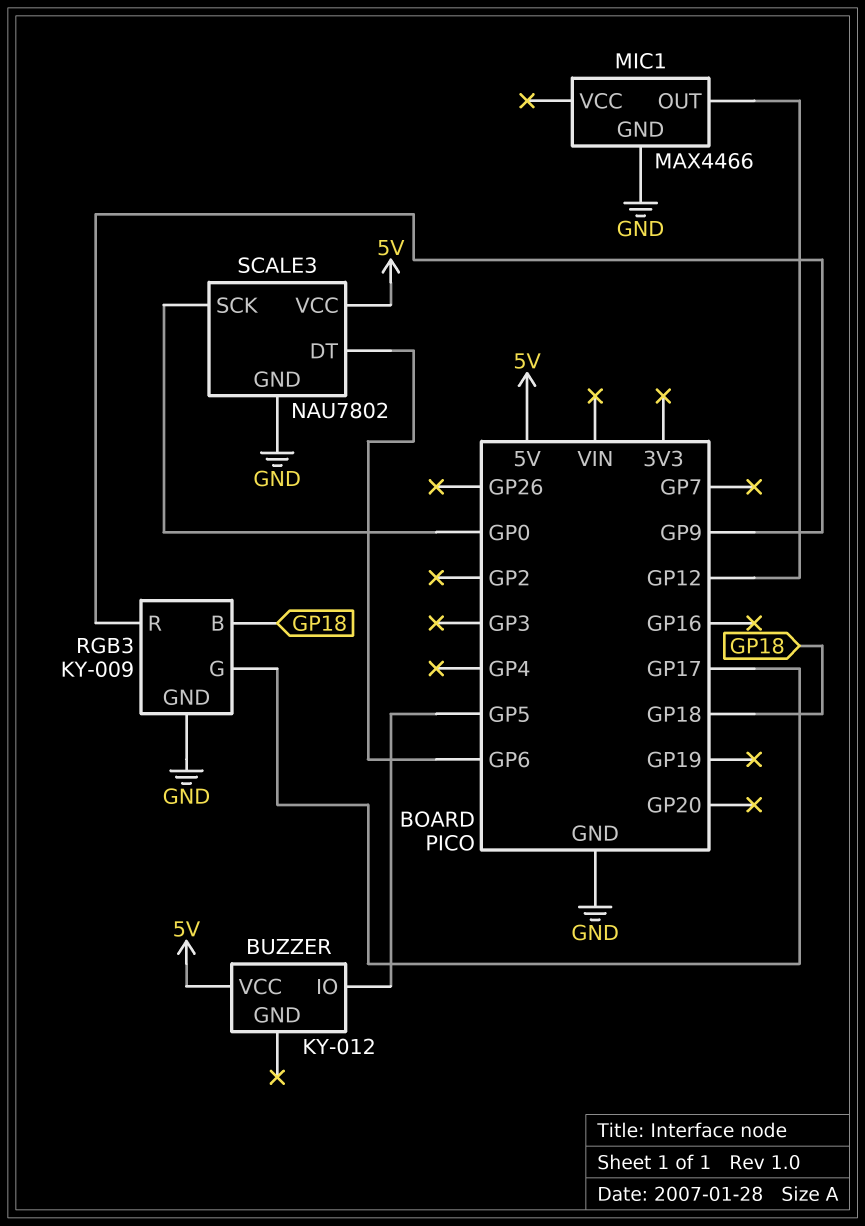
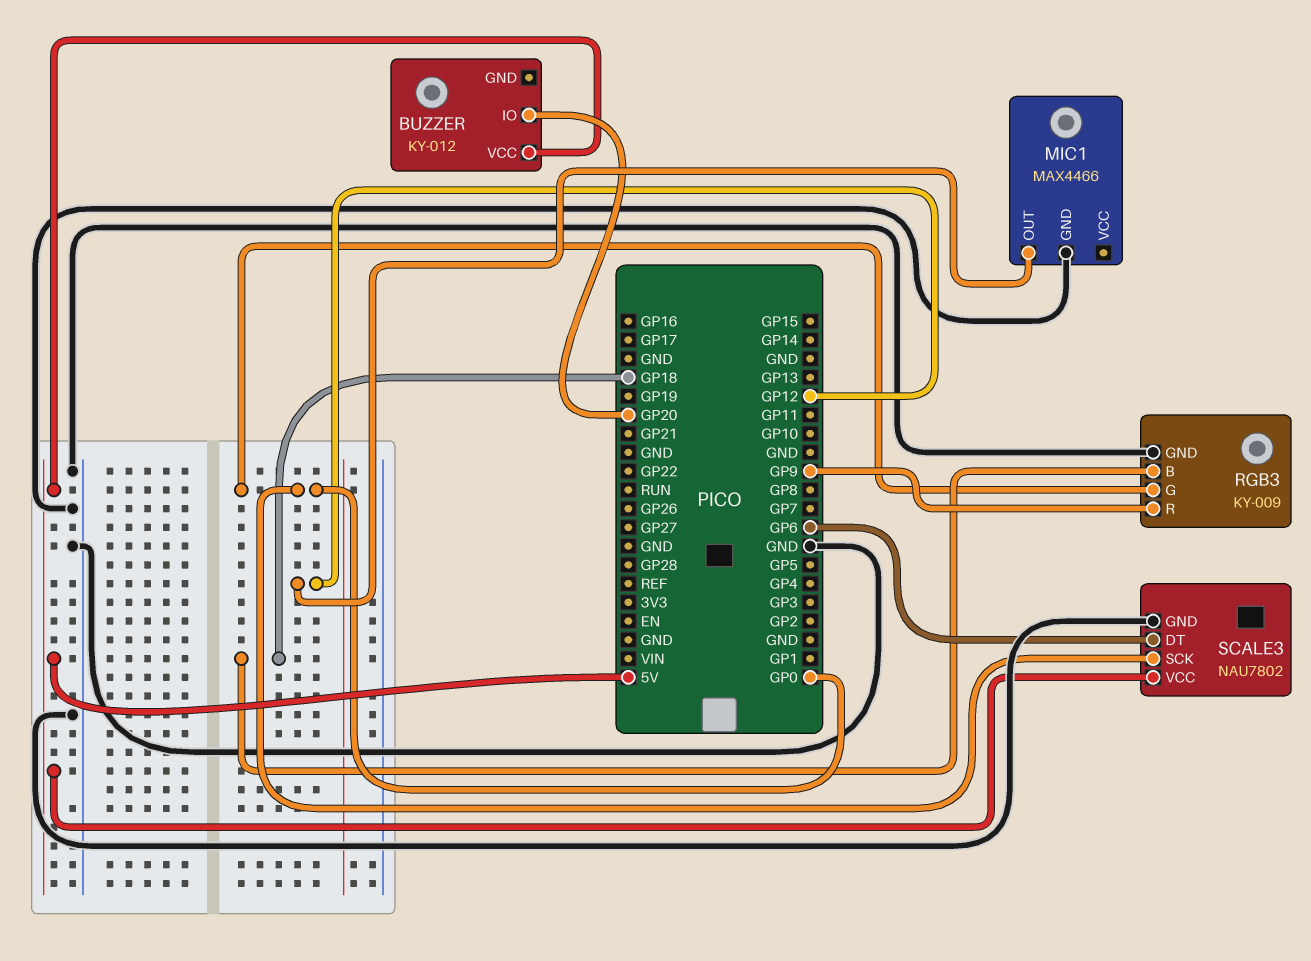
BUZZER pin IO: GP5 -> GP20
RGB3 pin G: GP17 -> GP0

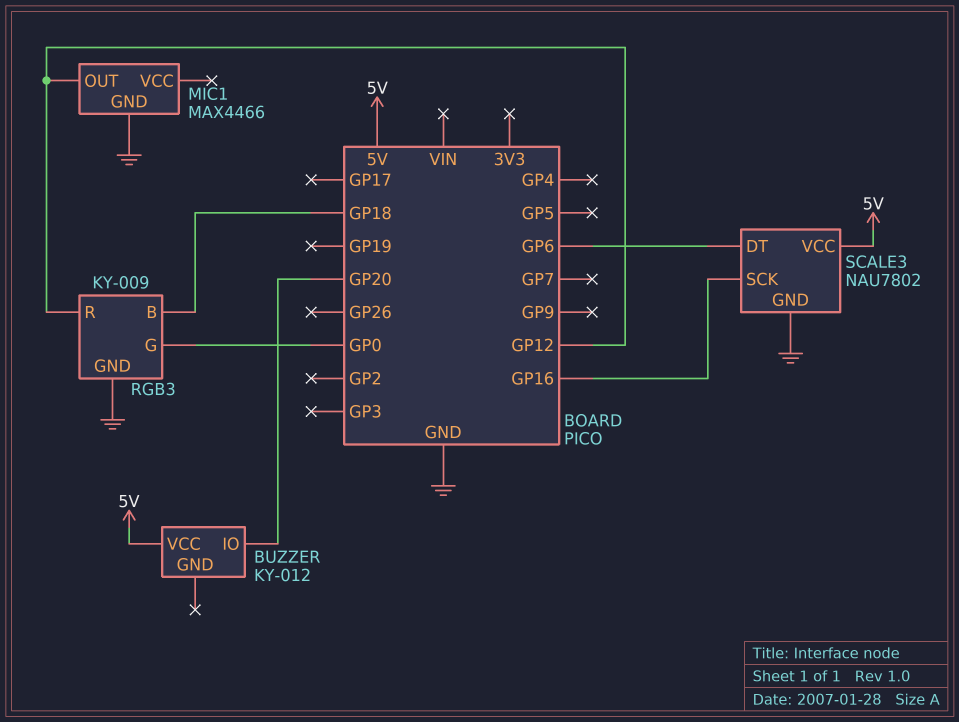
RGB3 pin R: GP9 -> GP12
SCALE3 pin SCK: GP0 -> GP16

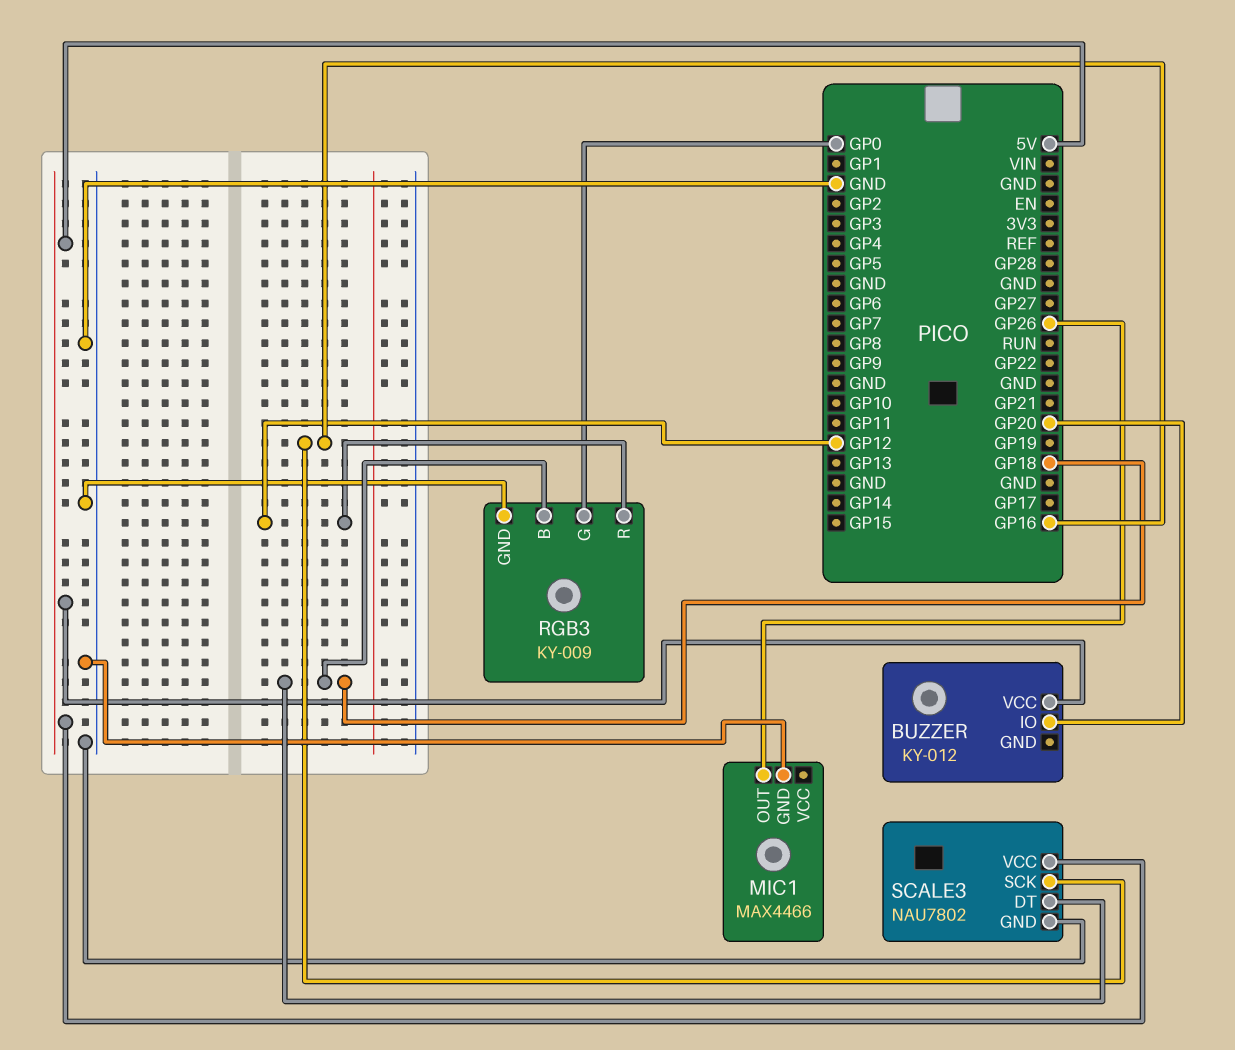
MIC1 pin OUT: GP12 -> GP26
SCALE3 pin DT: GP6 -> GP18

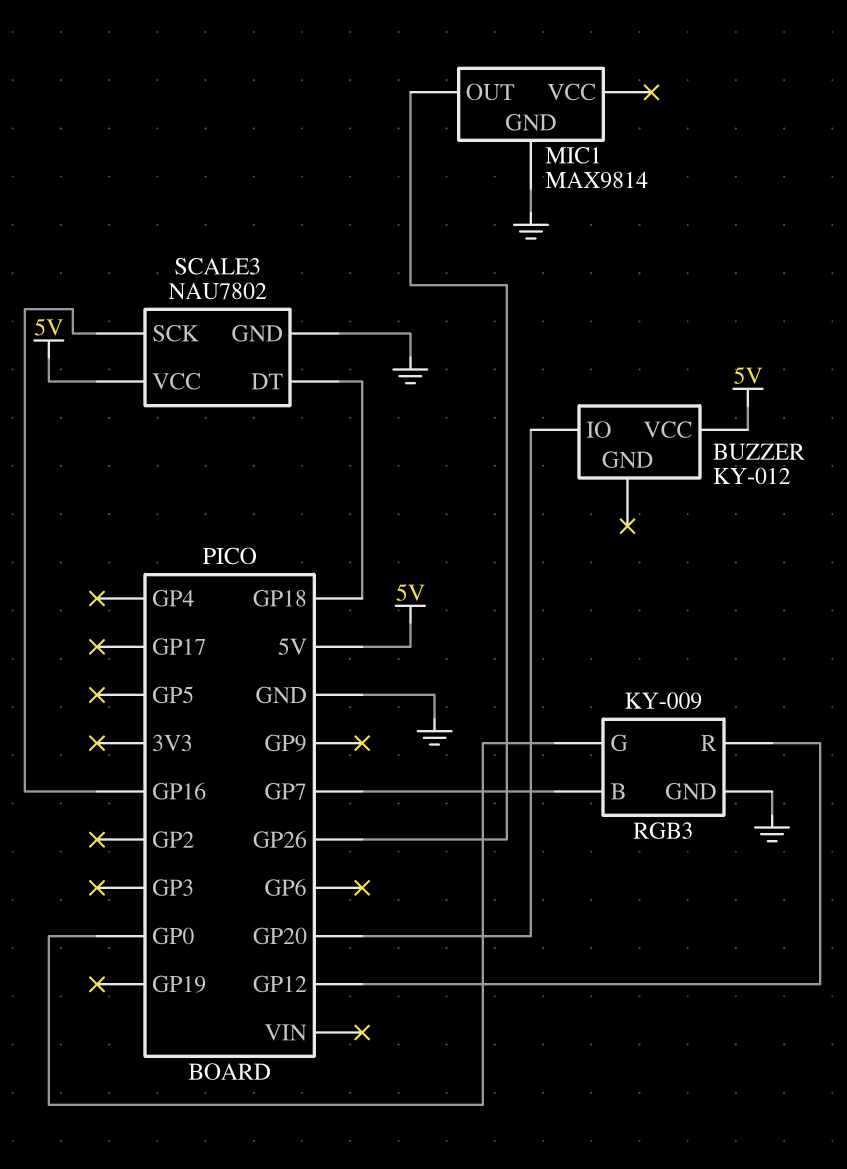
MIC1: MAX4466 -> MAX9814
RGB3 pin B: GP18 -> GP7

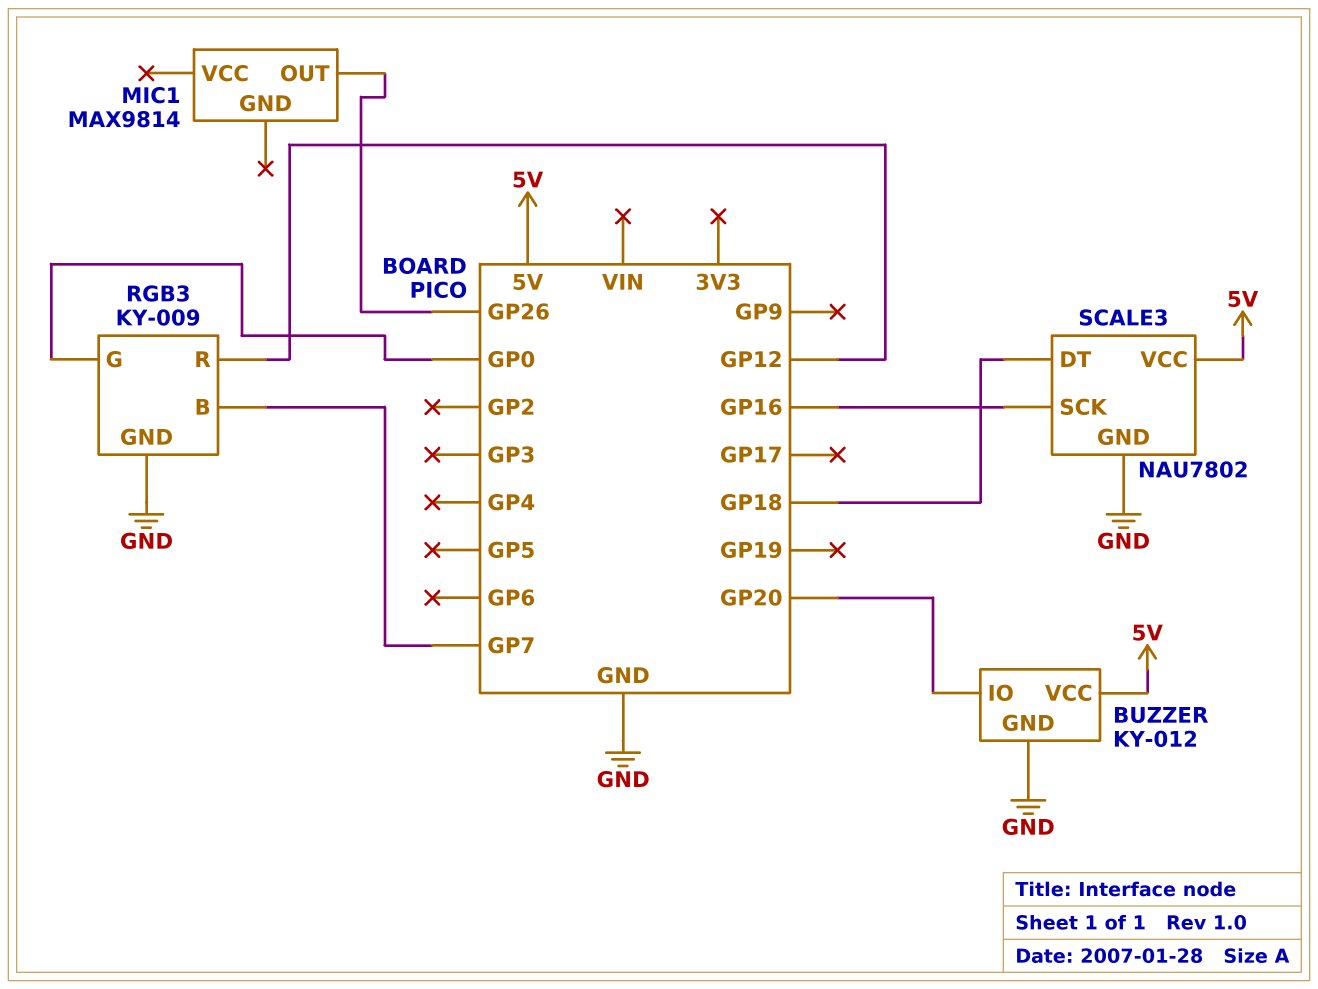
BUZZER pin GND: none -> GND
MIC1 pin GND: GND -> none

